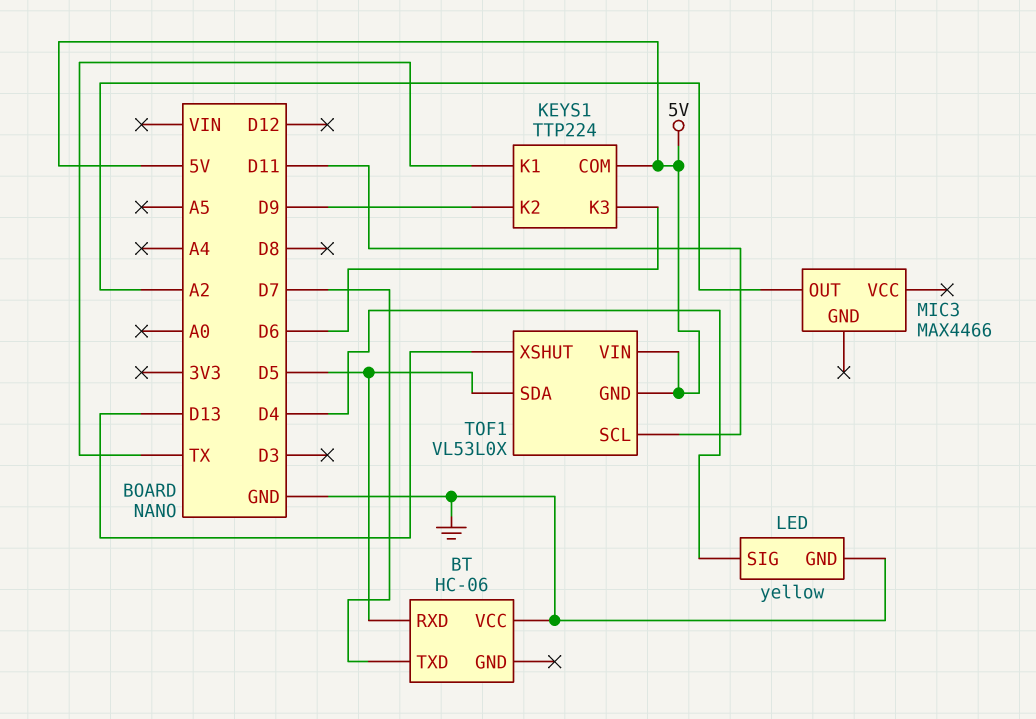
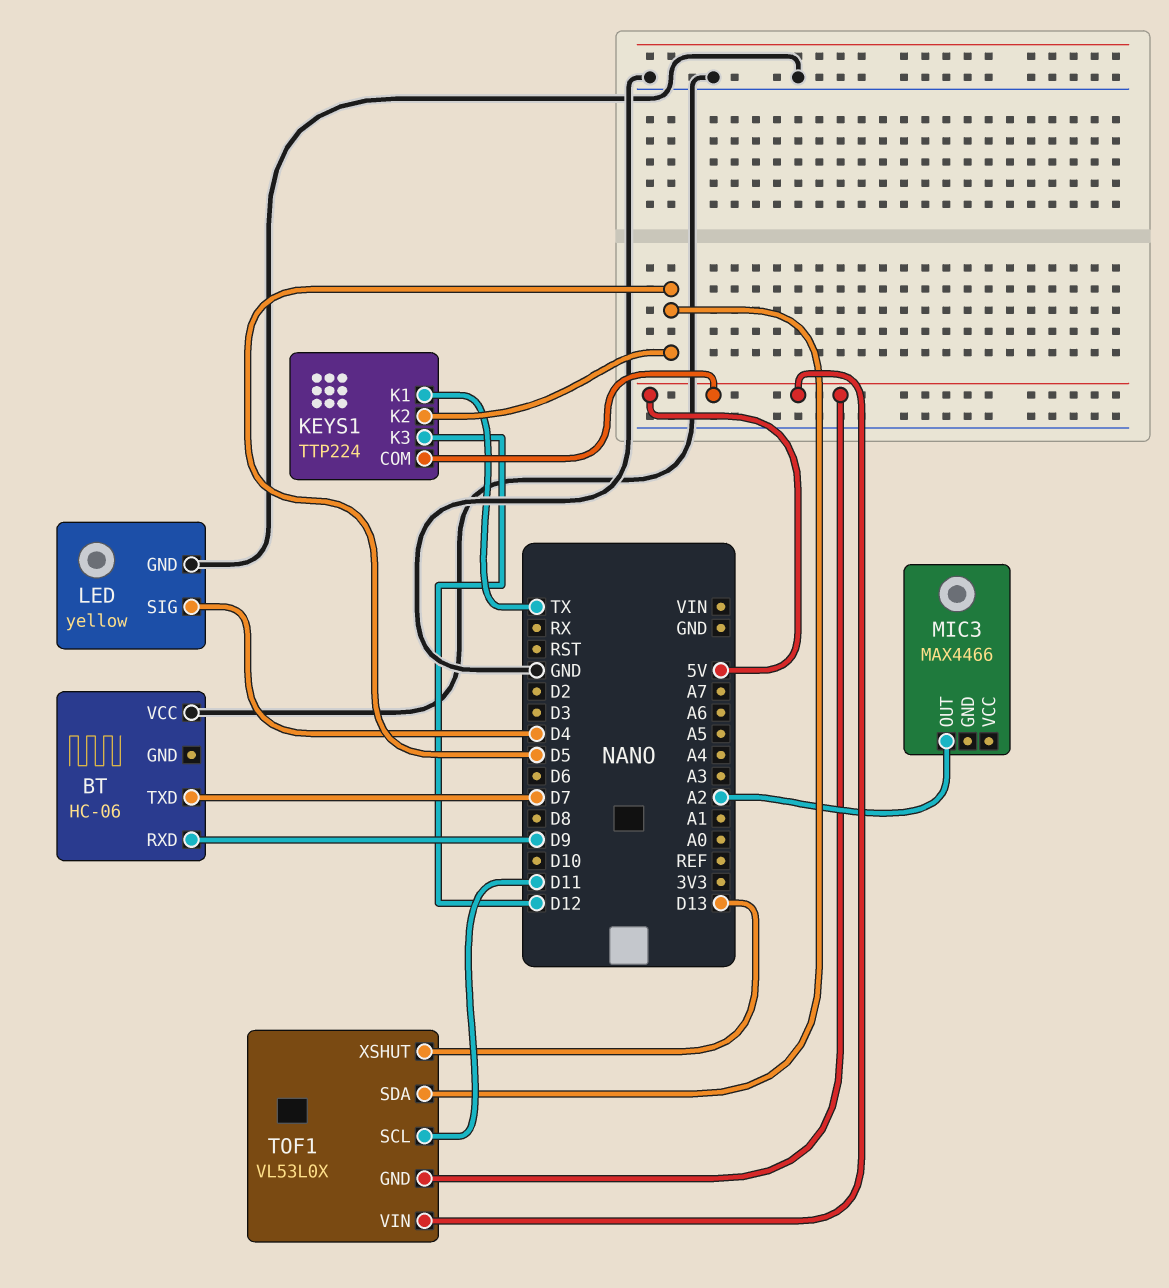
BT pin RXD: D5 -> D9
KEYS1 pin K2: D9 -> D5
KEYS1 pin K3: D6 -> D12

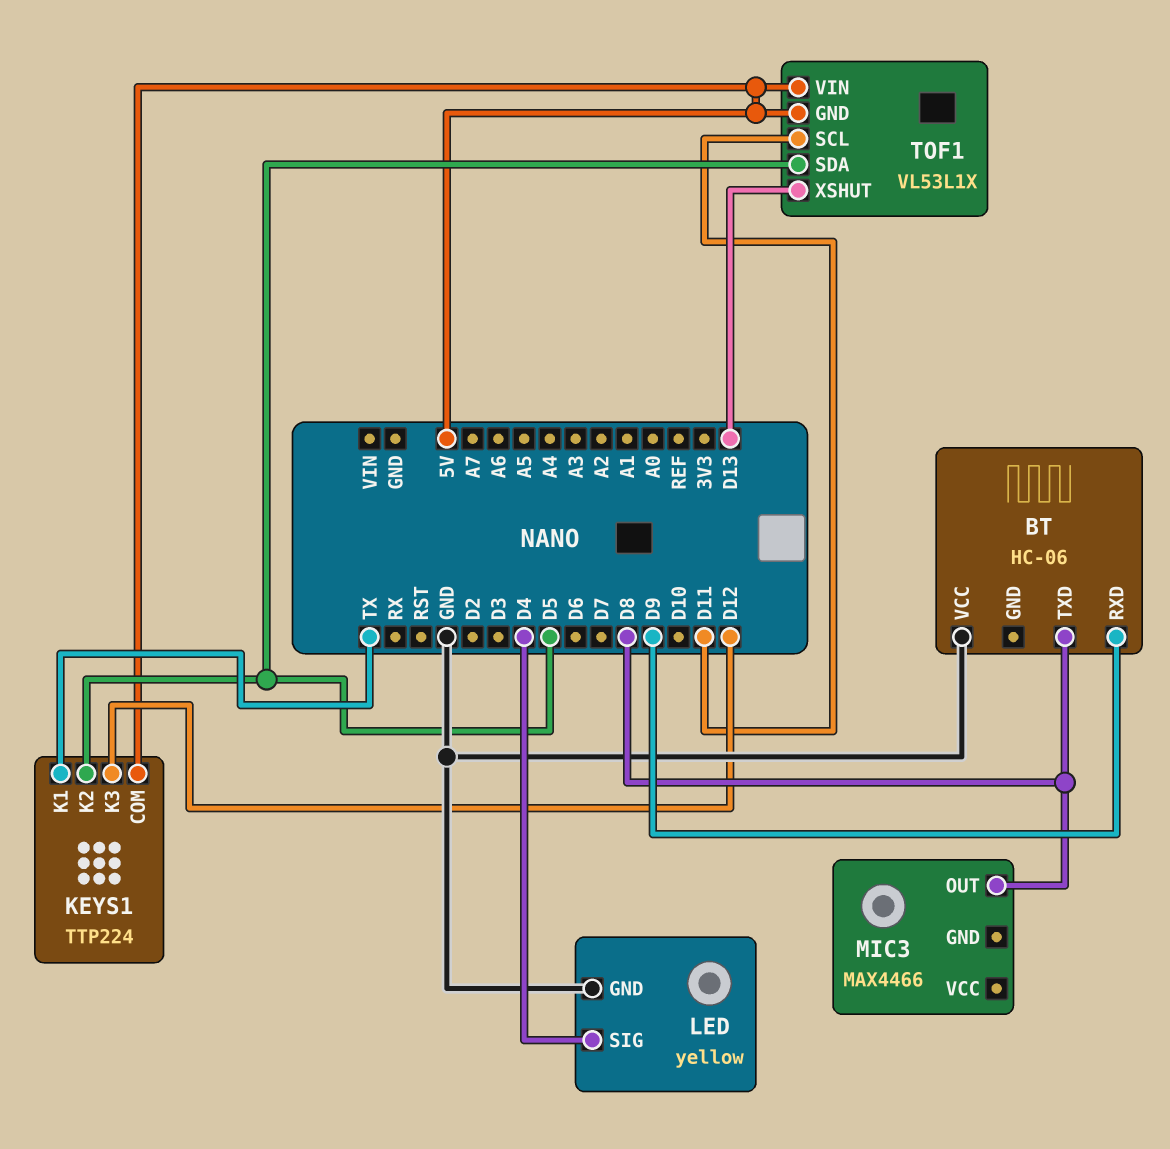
BT pin TXD: D7 -> D8
MIC3 pin OUT: A2 -> D8
TOF1: VL53L0X -> VL53L1X

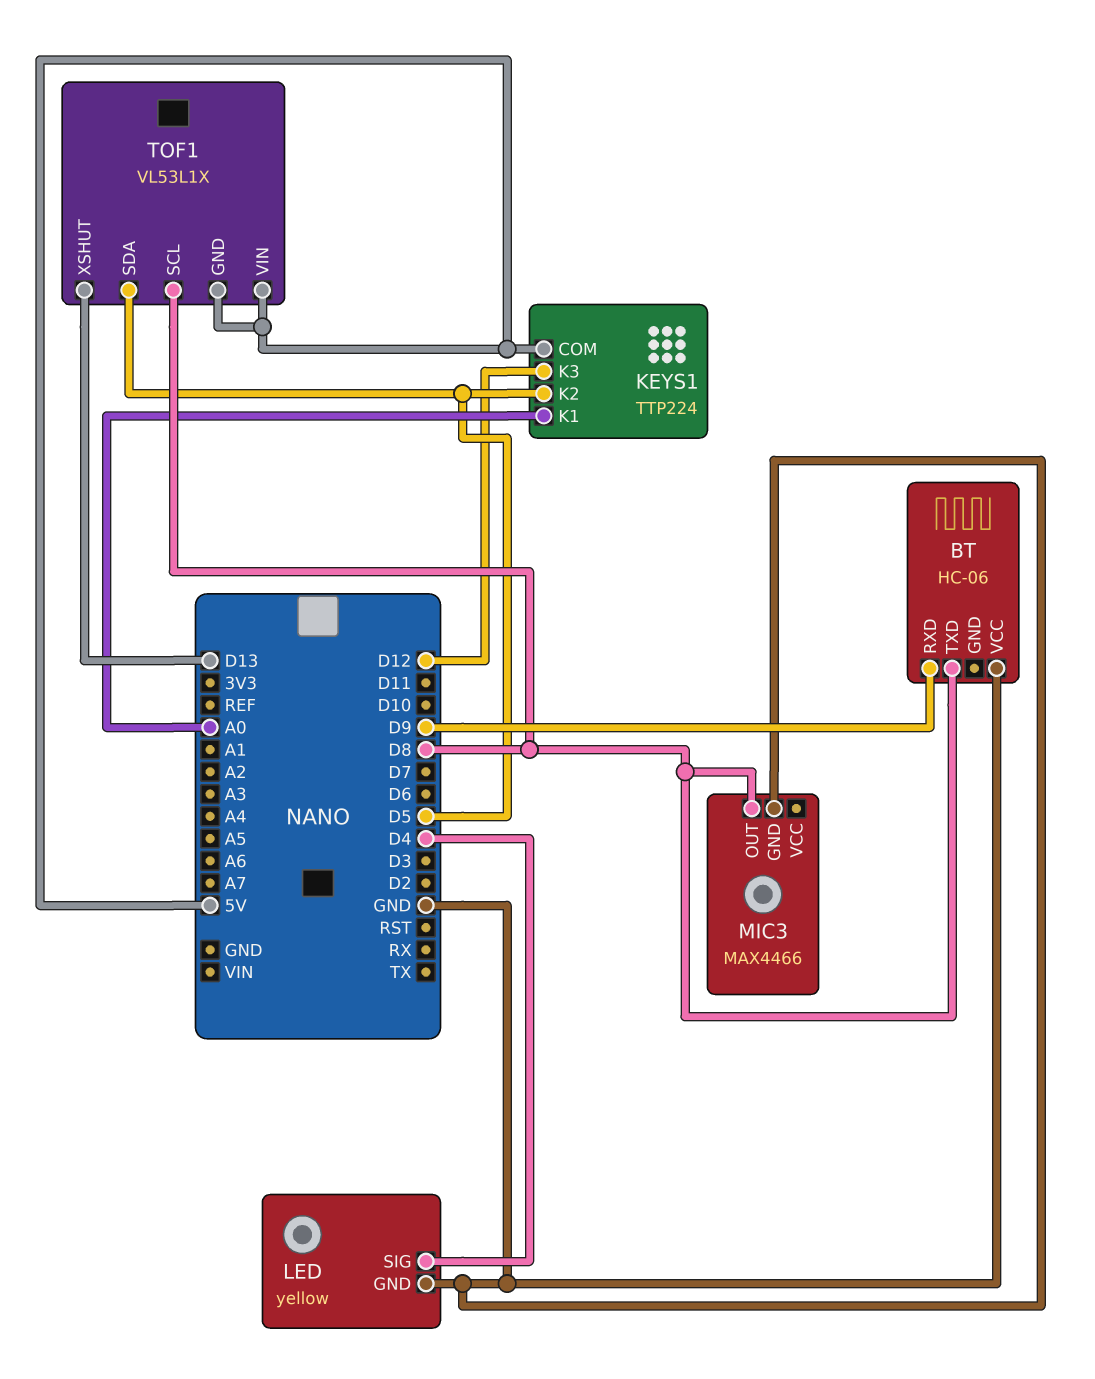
KEYS1 pin K1: TX -> A0
MIC3 pin GND: none -> GND
TOF1 pin SCL: D11 -> D8

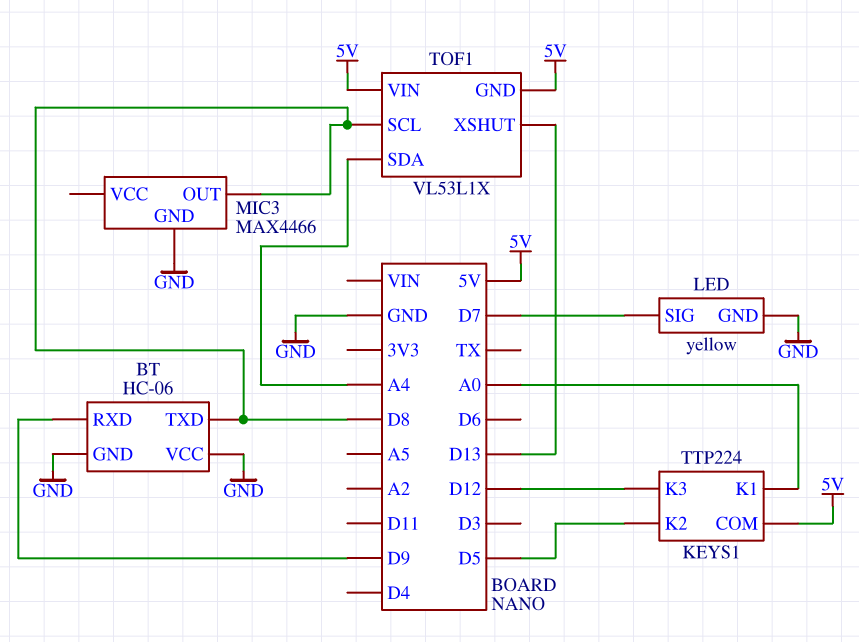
BT pin GND: none -> GND
LED pin SIG: D4 -> D7
TOF1 pin SDA: D5 -> A4

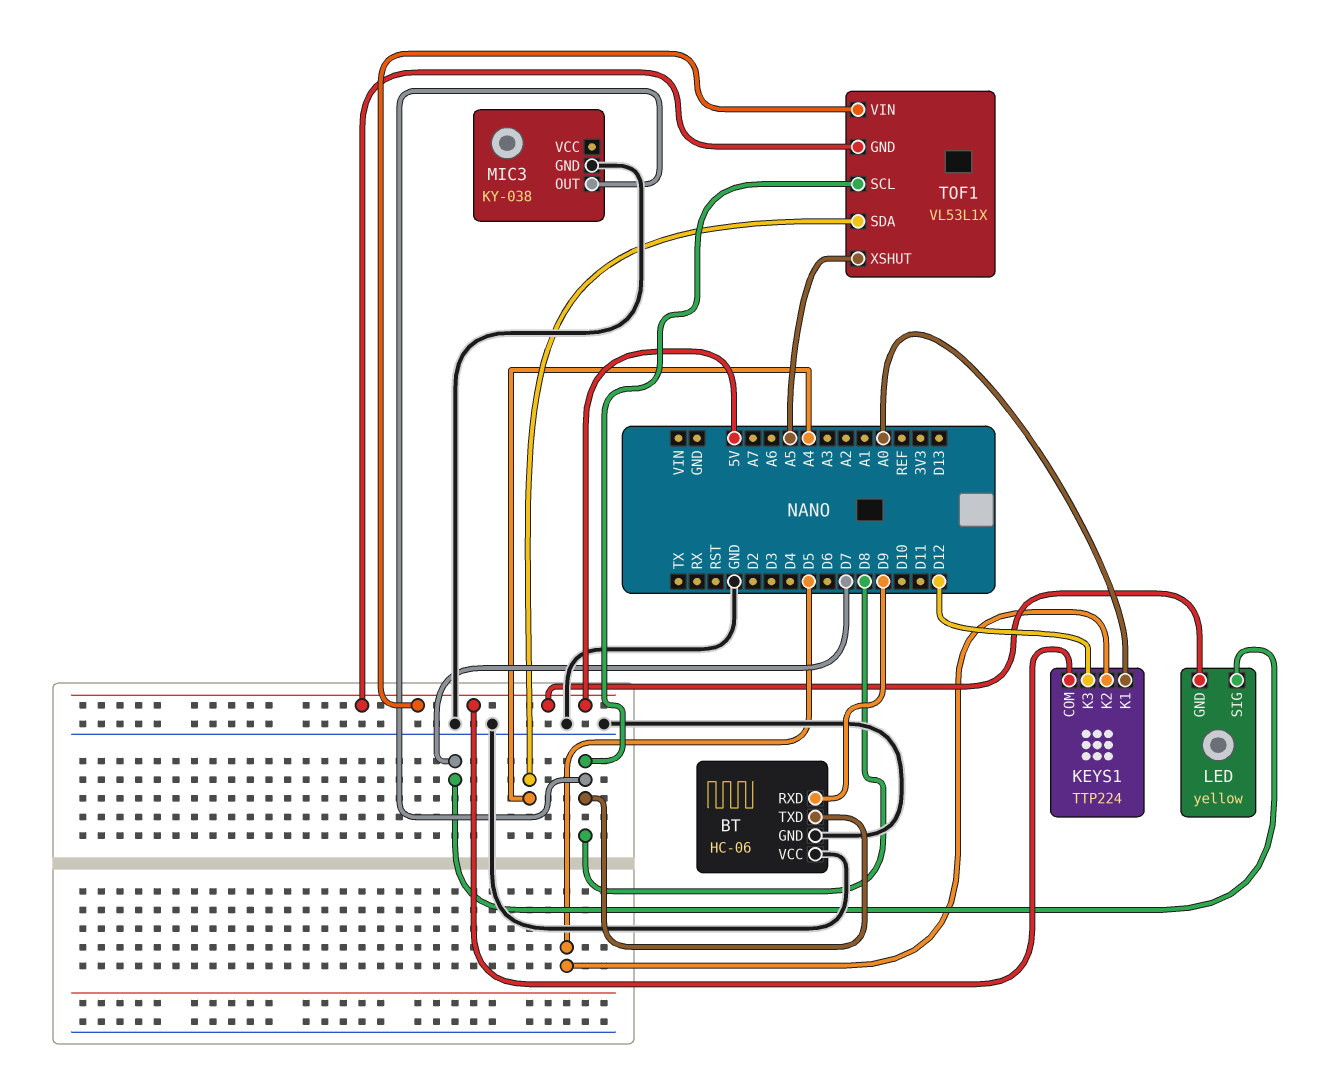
LED pin GND: GND -> 5V
MIC3: MAX4466 -> KY-038
TOF1 pin XSHUT: D13 -> A5

